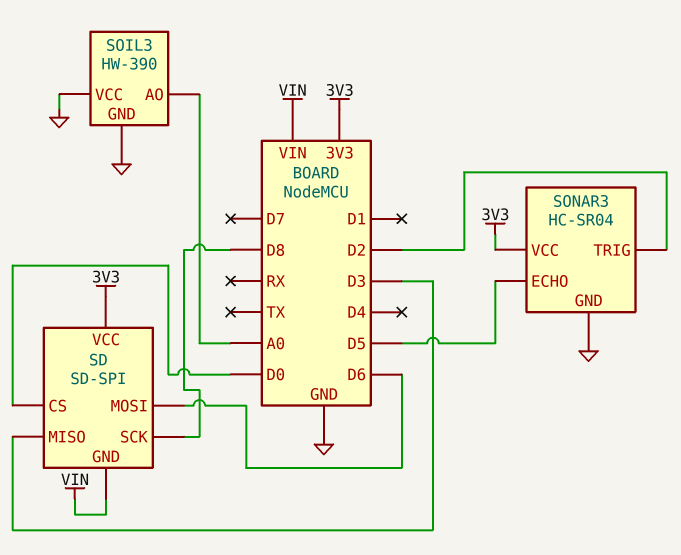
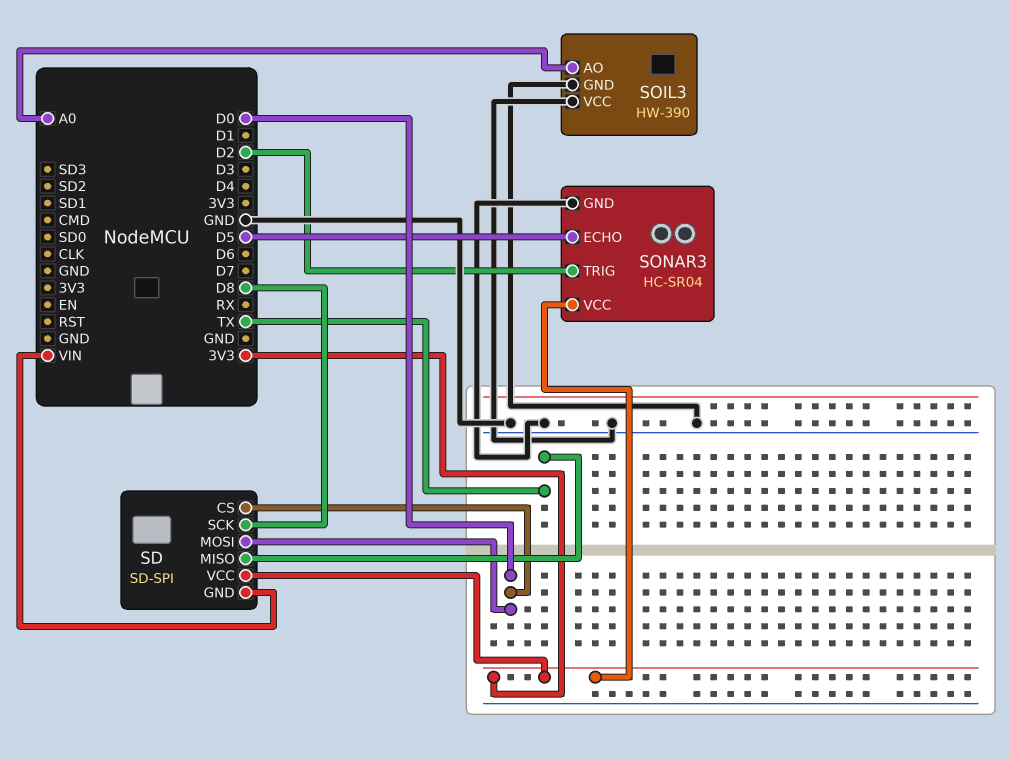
SD pin MISO: D3 -> TX
SD pin MOSI: D6 -> D0

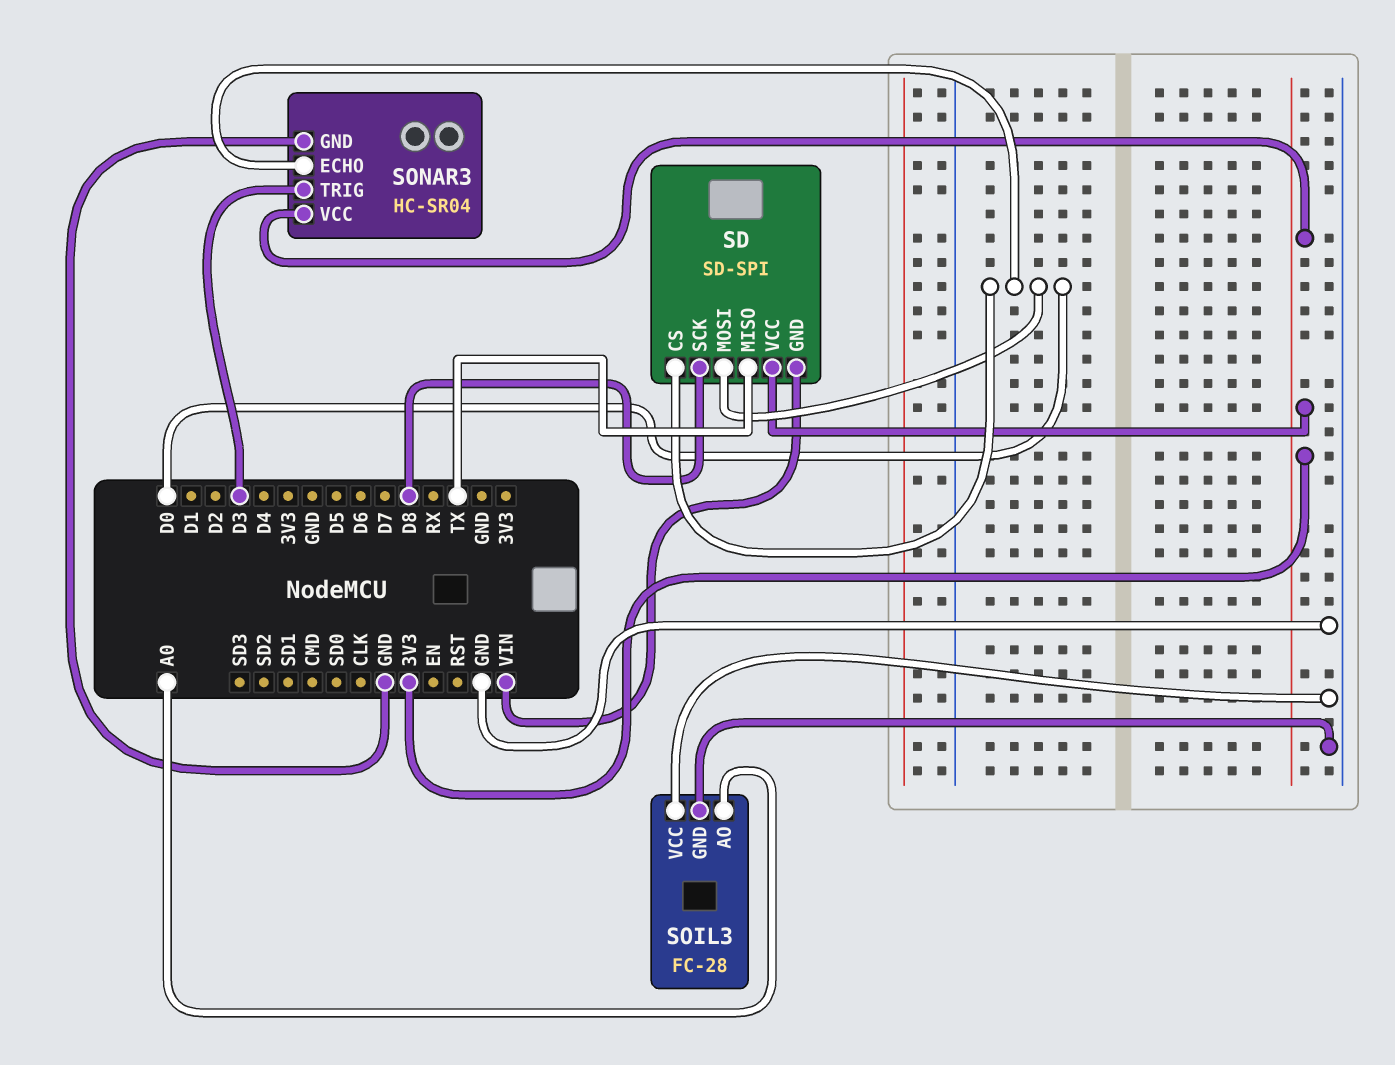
SOIL3: HW-390 -> FC-28
SONAR3 pin ECHO: D5 -> D0
SONAR3 pin TRIG: D2 -> D3

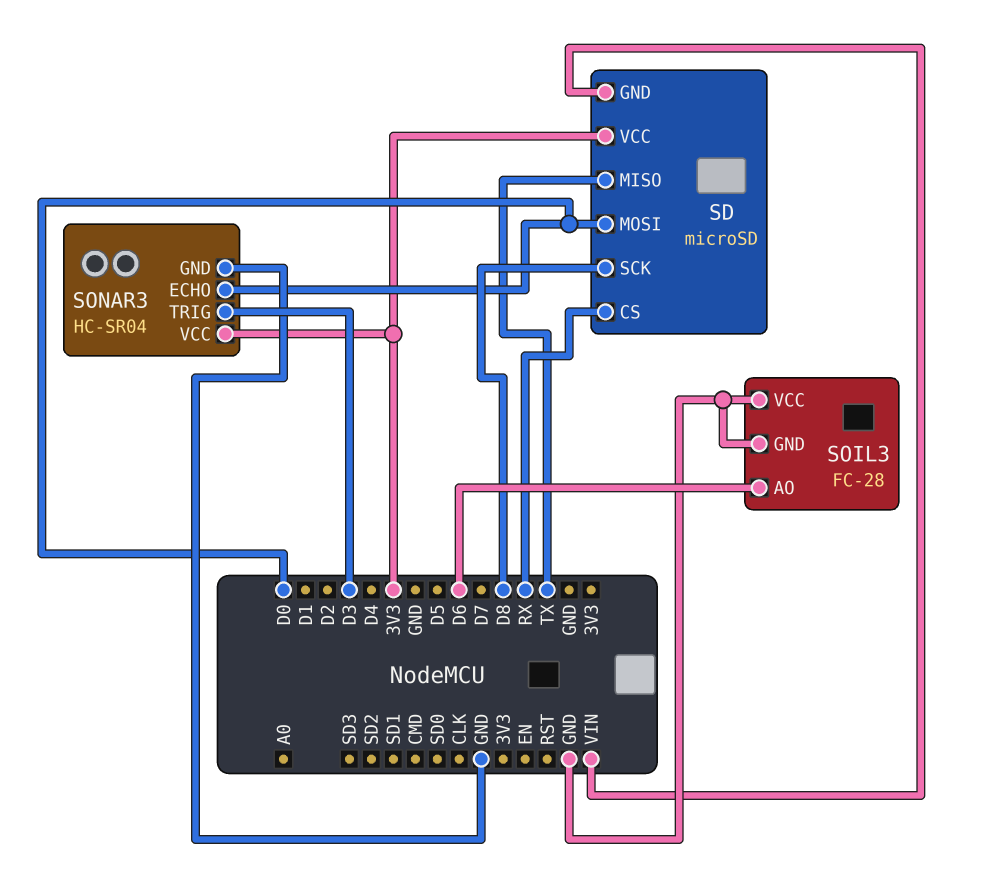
SD: SD-SPI -> microSD
SD pin CS: D0 -> RX
SOIL3 pin AO: A0 -> D6

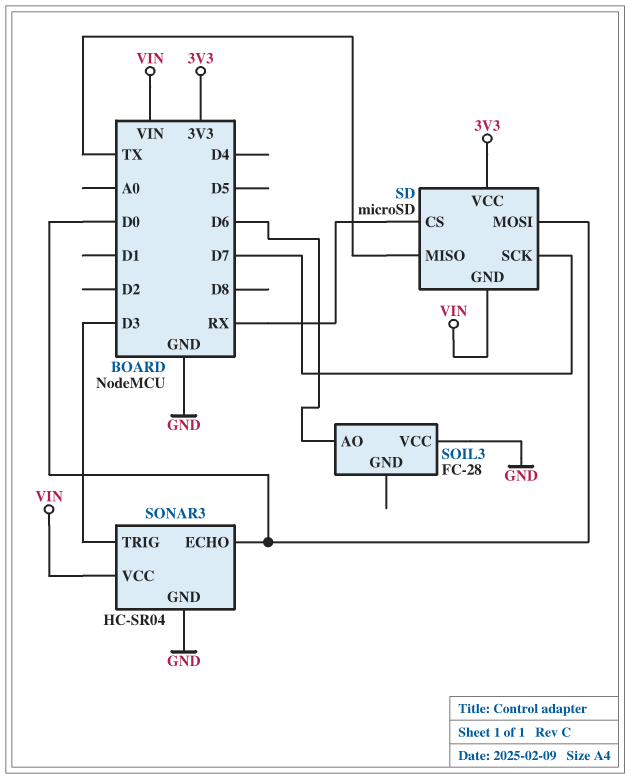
SD pin SCK: D8 -> D7
SOIL3 pin GND: GND -> none
SONAR3 pin VCC: 3V3 -> VIN

